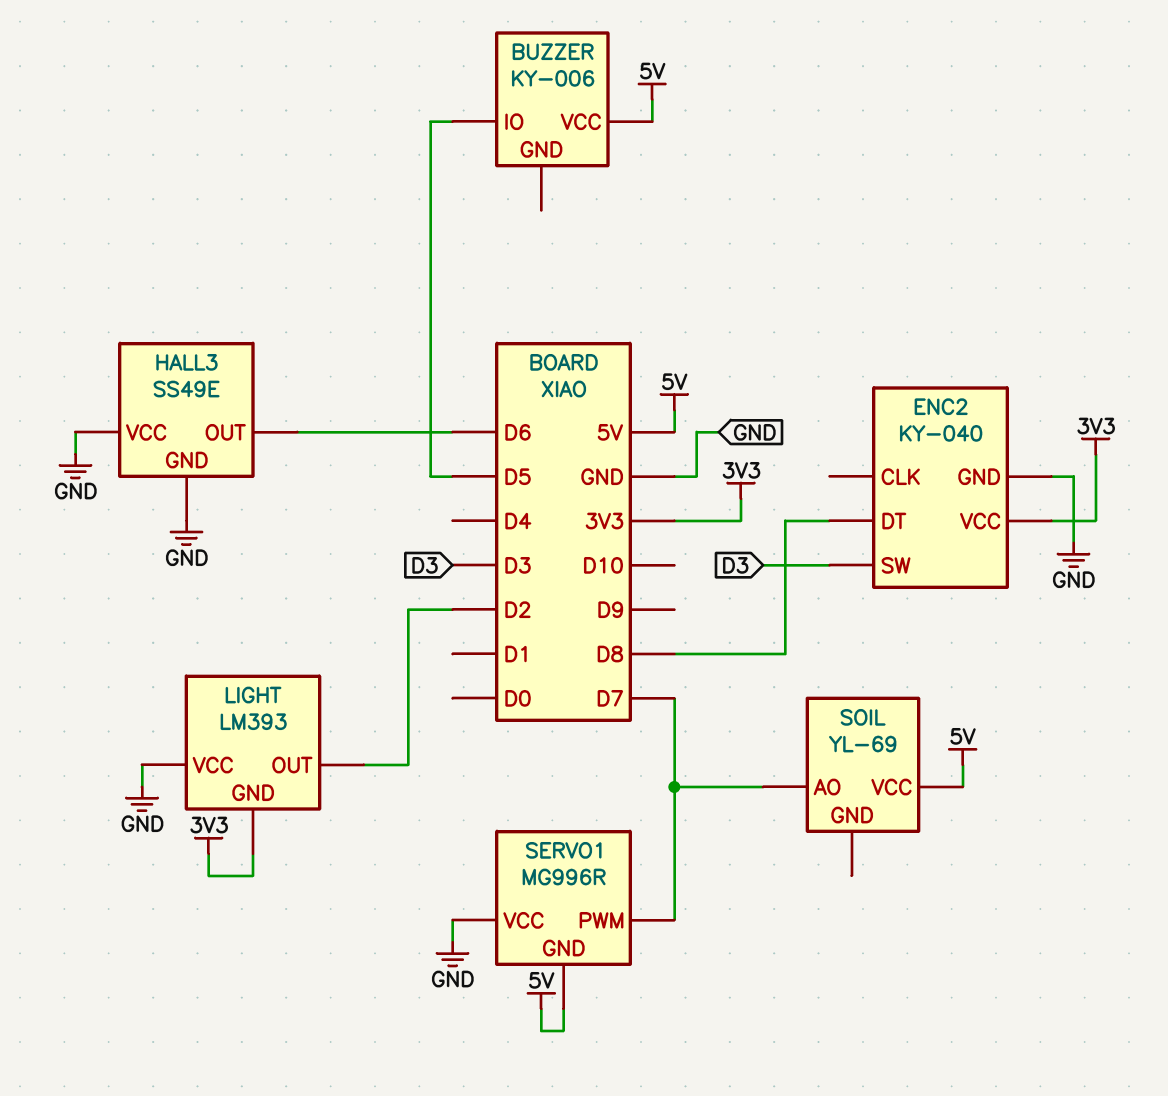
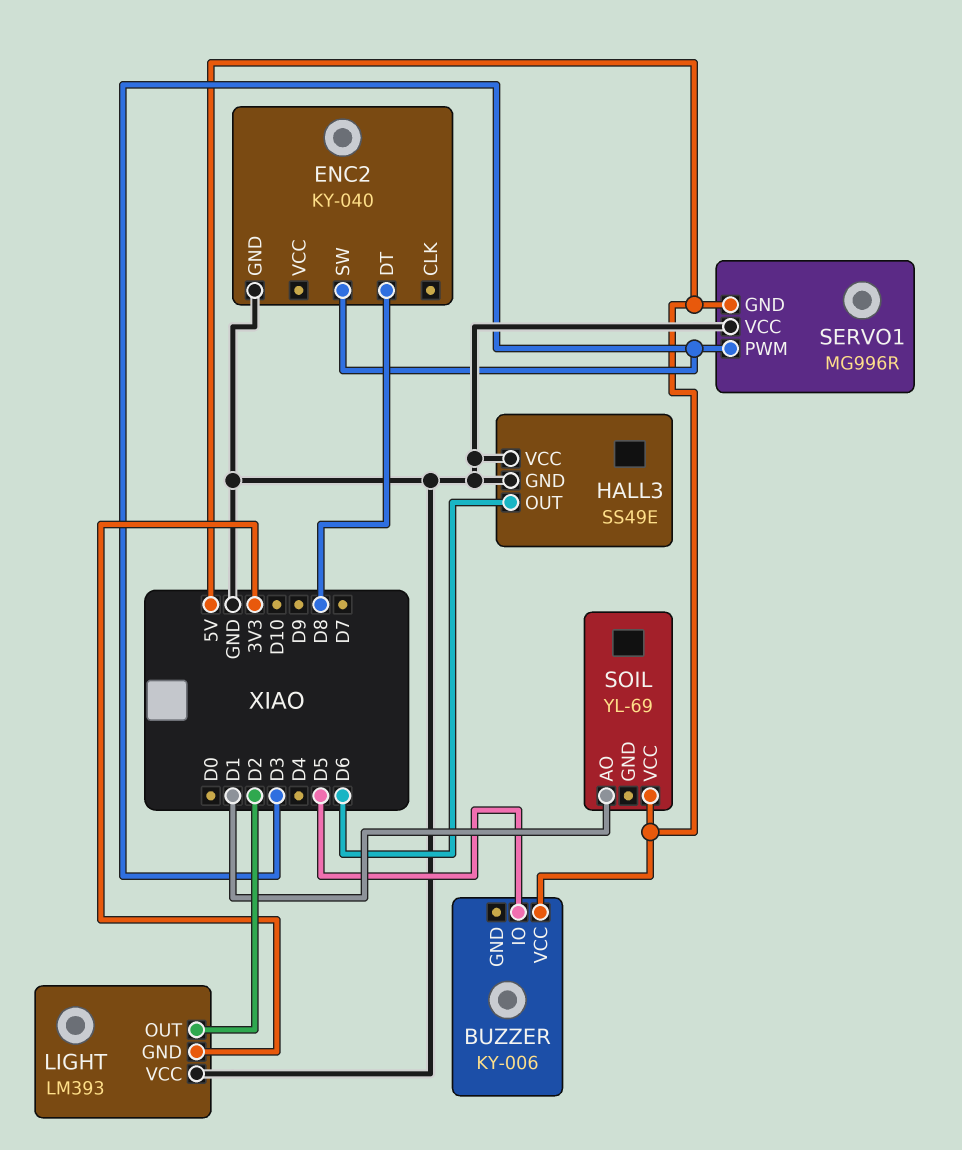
ENC2 pin VCC: 3V3 -> none
SERVO1 pin PWM: D7 -> D3
SOIL pin AO: D7 -> D1

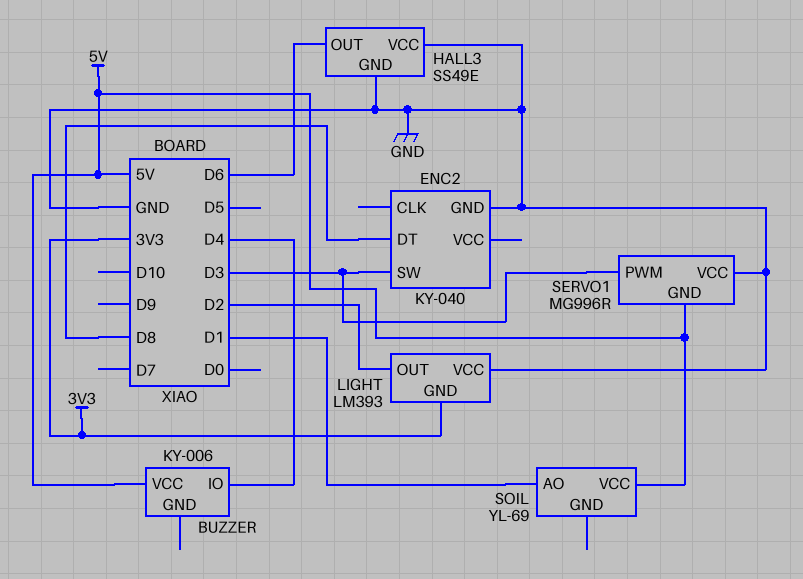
BUZZER pin IO: D5 -> D4

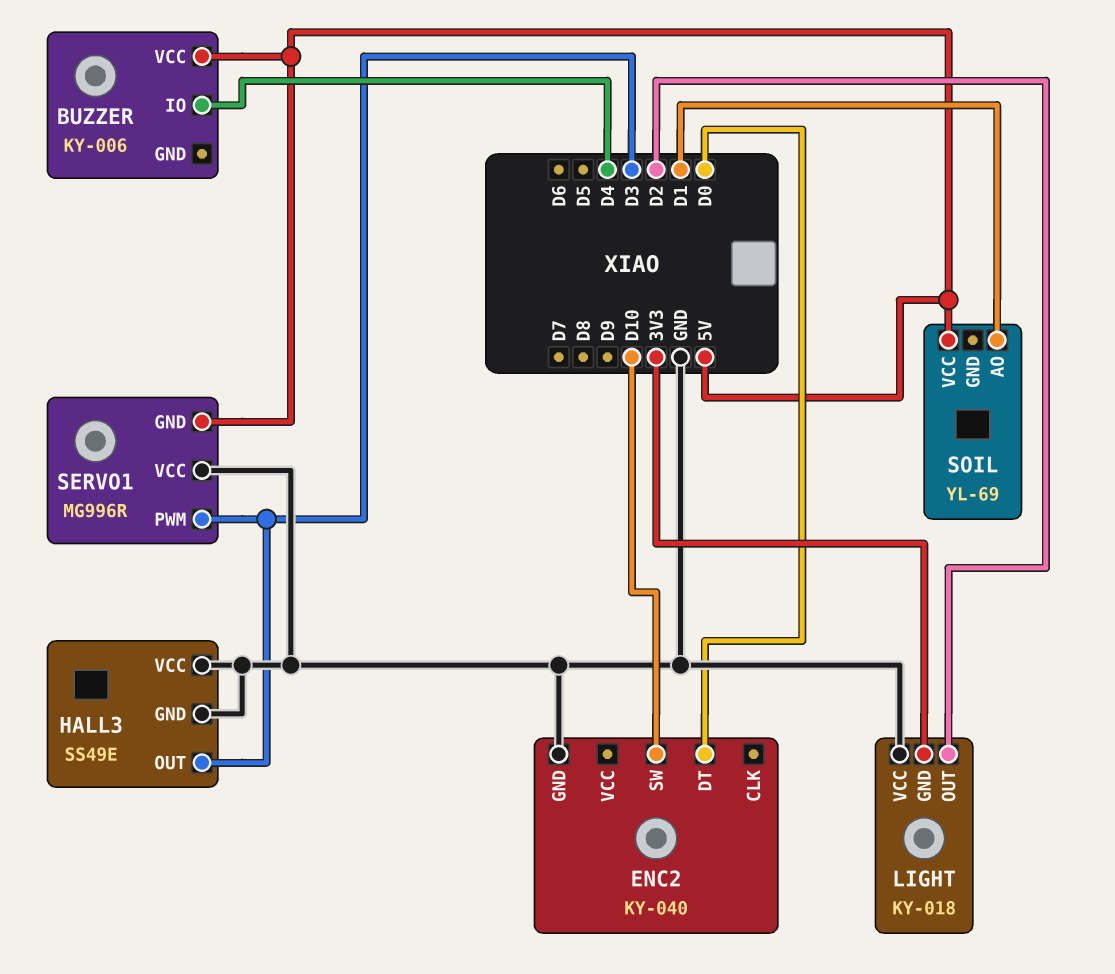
ENC2 pin DT: D8 -> D0
ENC2 pin SW: D3 -> D10
HALL3 pin OUT: D6 -> D3
LIGHT: LM393 -> KY-018

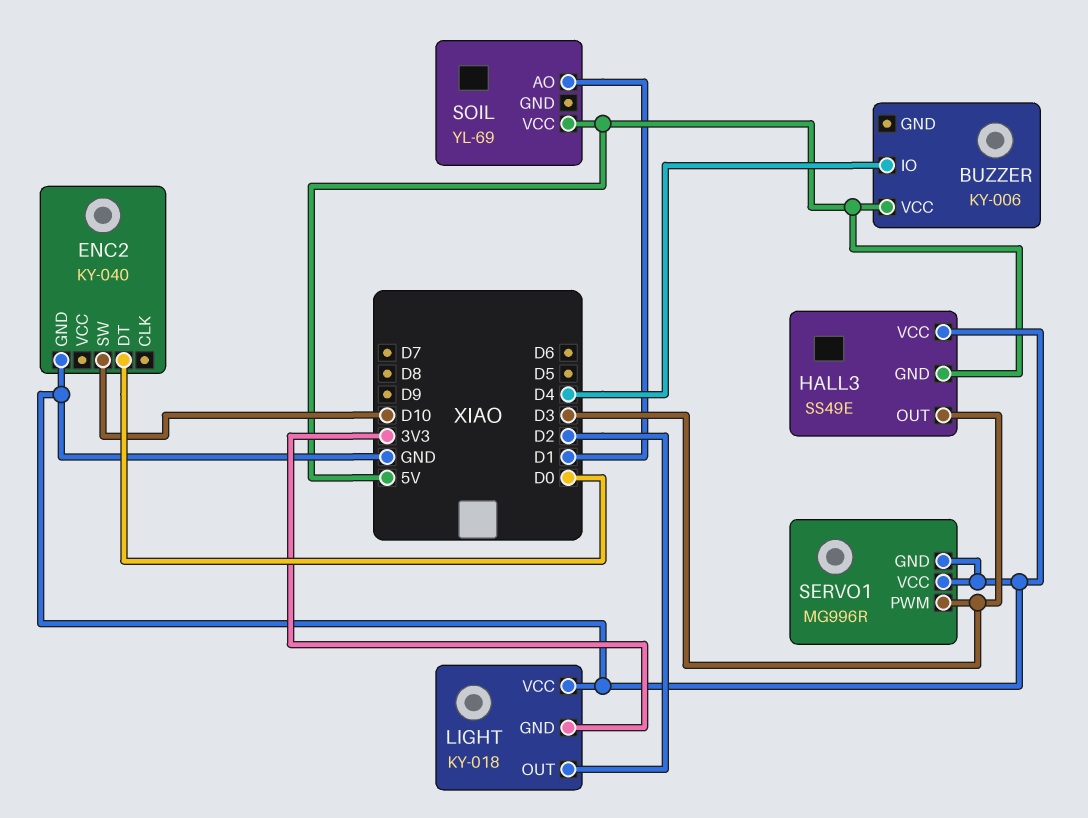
HALL3 pin GND: GND -> 5V
SERVO1 pin GND: 5V -> GND

